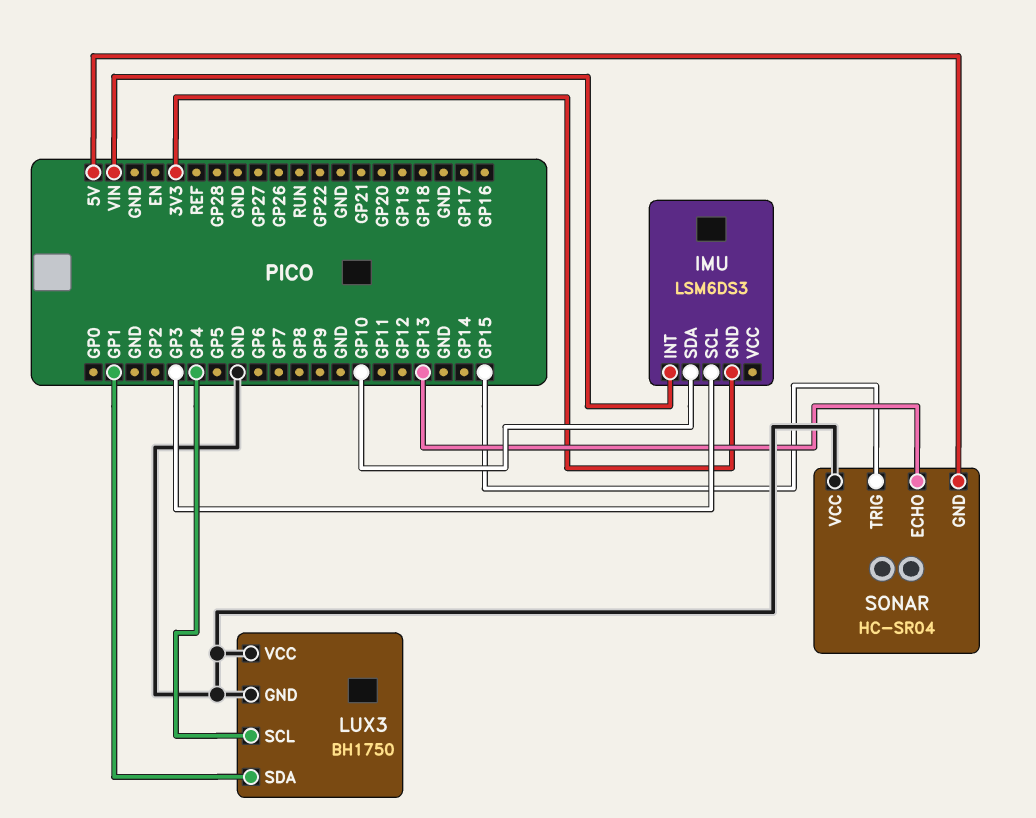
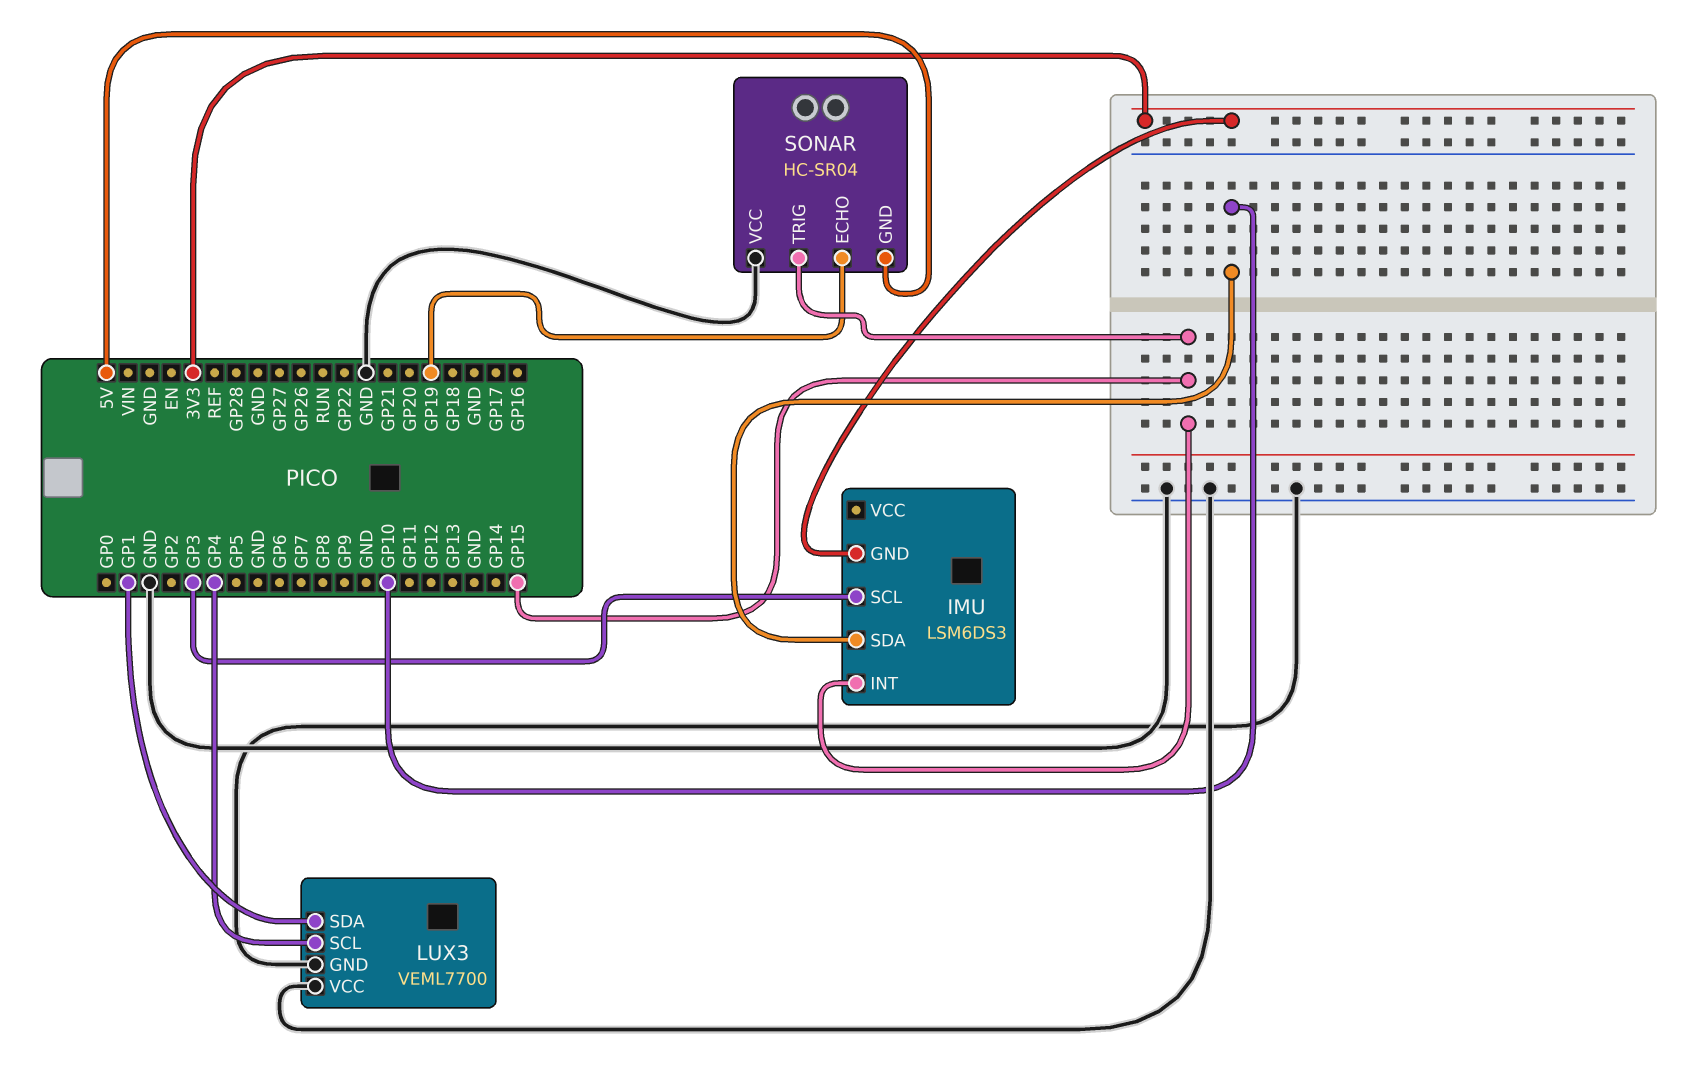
IMU pin INT: VIN -> GP15
LUX3: BH1750 -> VEML7700
SONAR pin ECHO: GP13 -> GP19

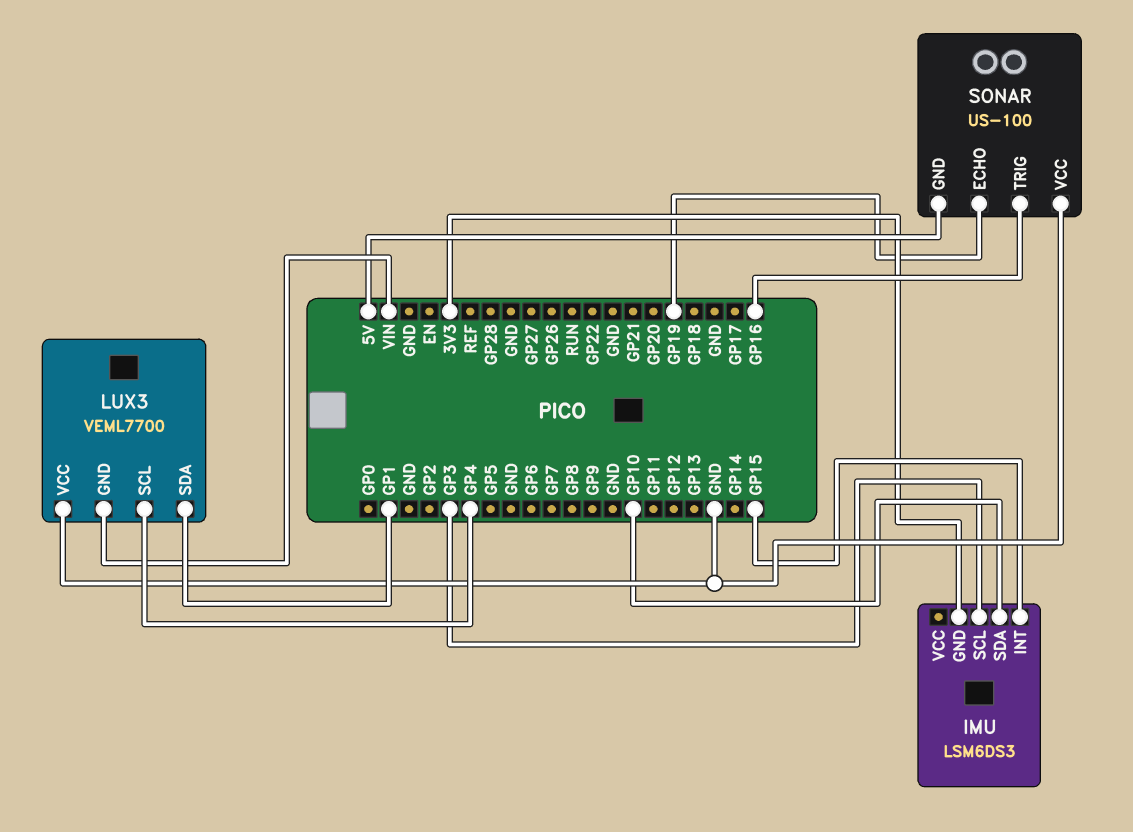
LUX3 pin GND: GND -> VIN
SONAR: HC-SR04 -> US-100
SONAR pin TRIG: GP15 -> GP16

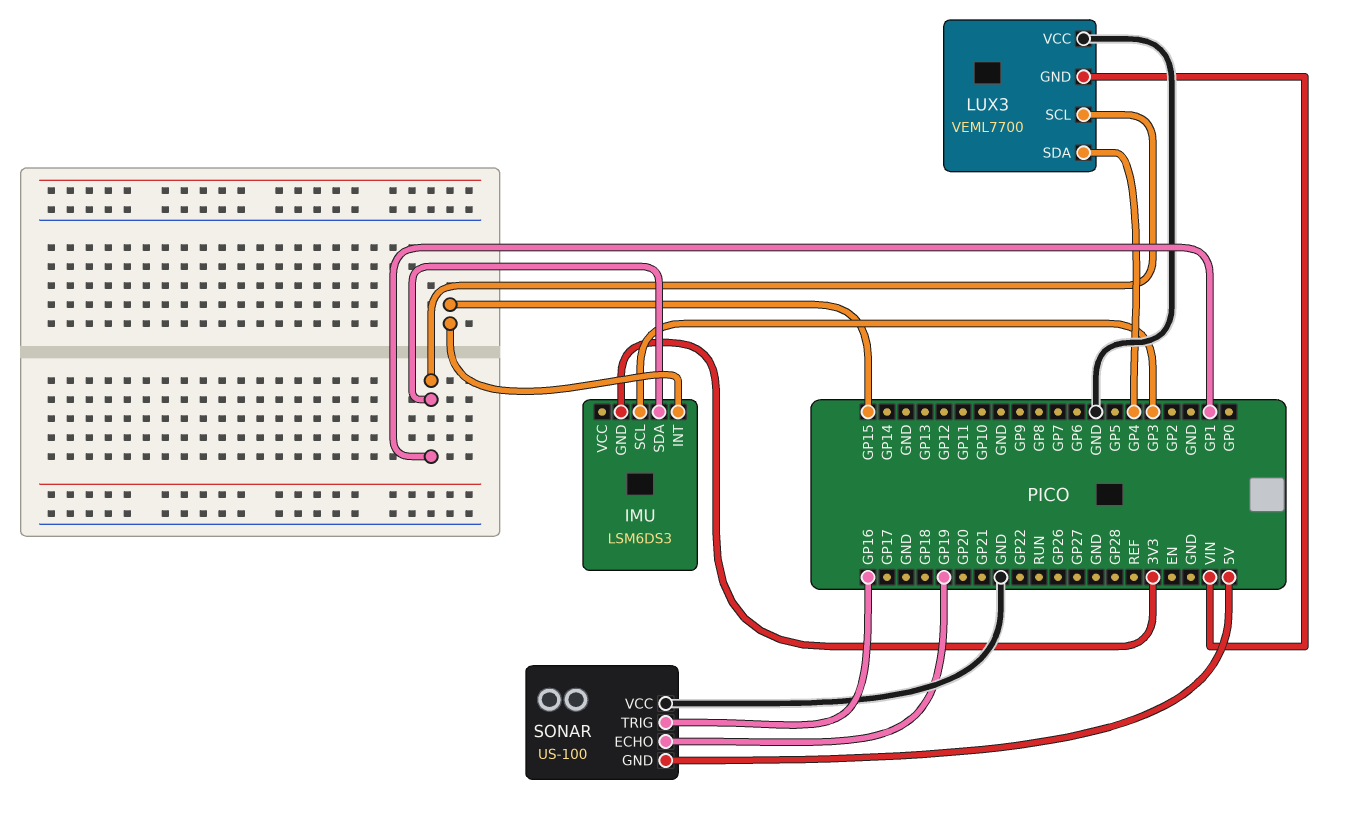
IMU pin SDA: GP10 -> GP1
LUX3 pin SCL: GP4 -> GP1
LUX3 pin SDA: GP1 -> GP4

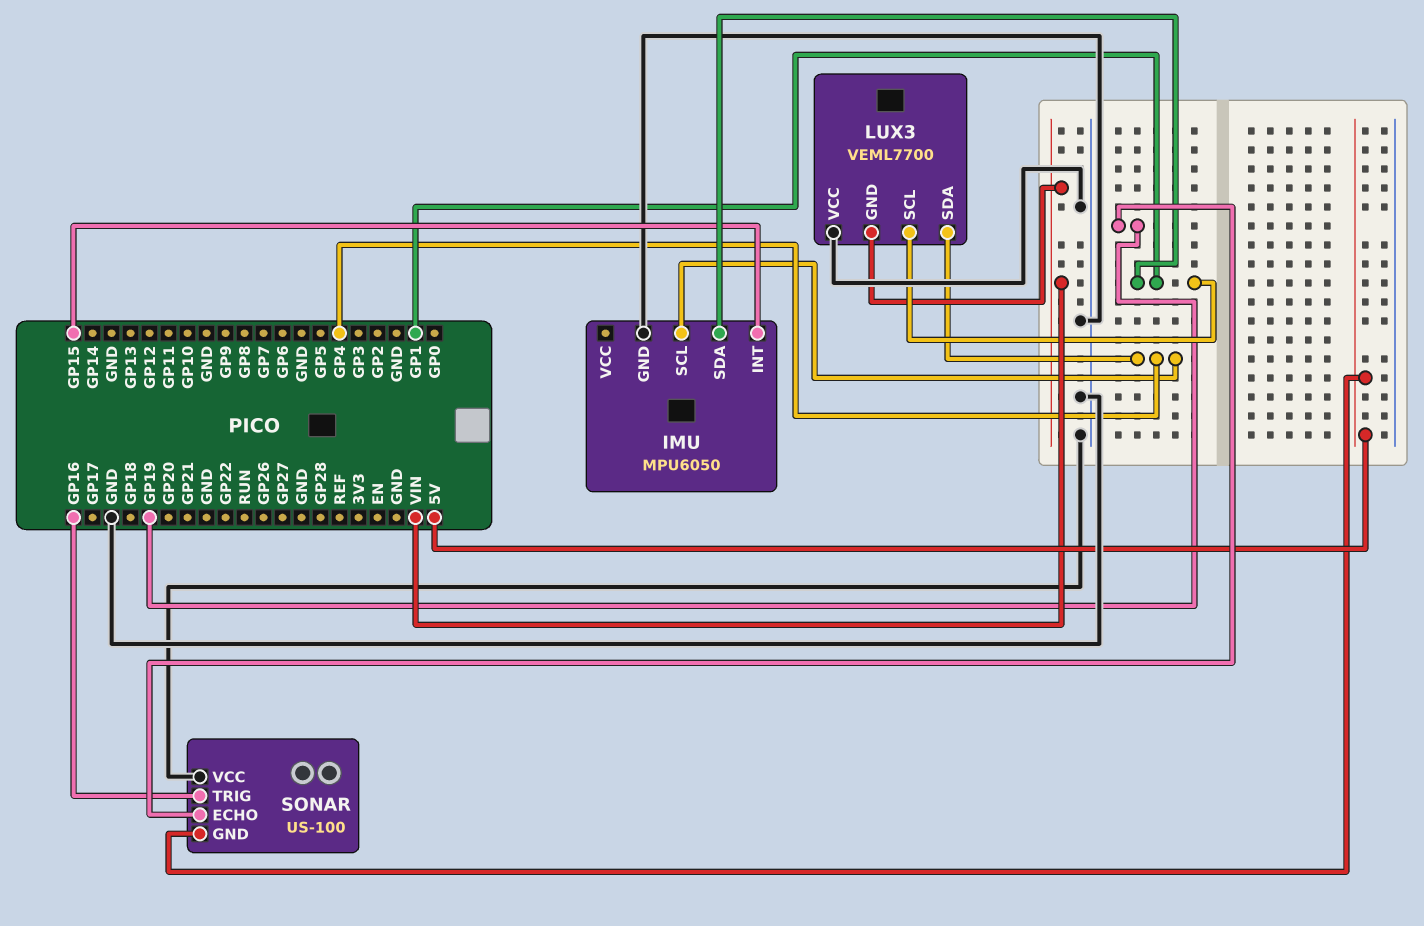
IMU: LSM6DS3 -> MPU6050
IMU pin GND: 3V3 -> GND
IMU pin SCL: GP3 -> GP4

